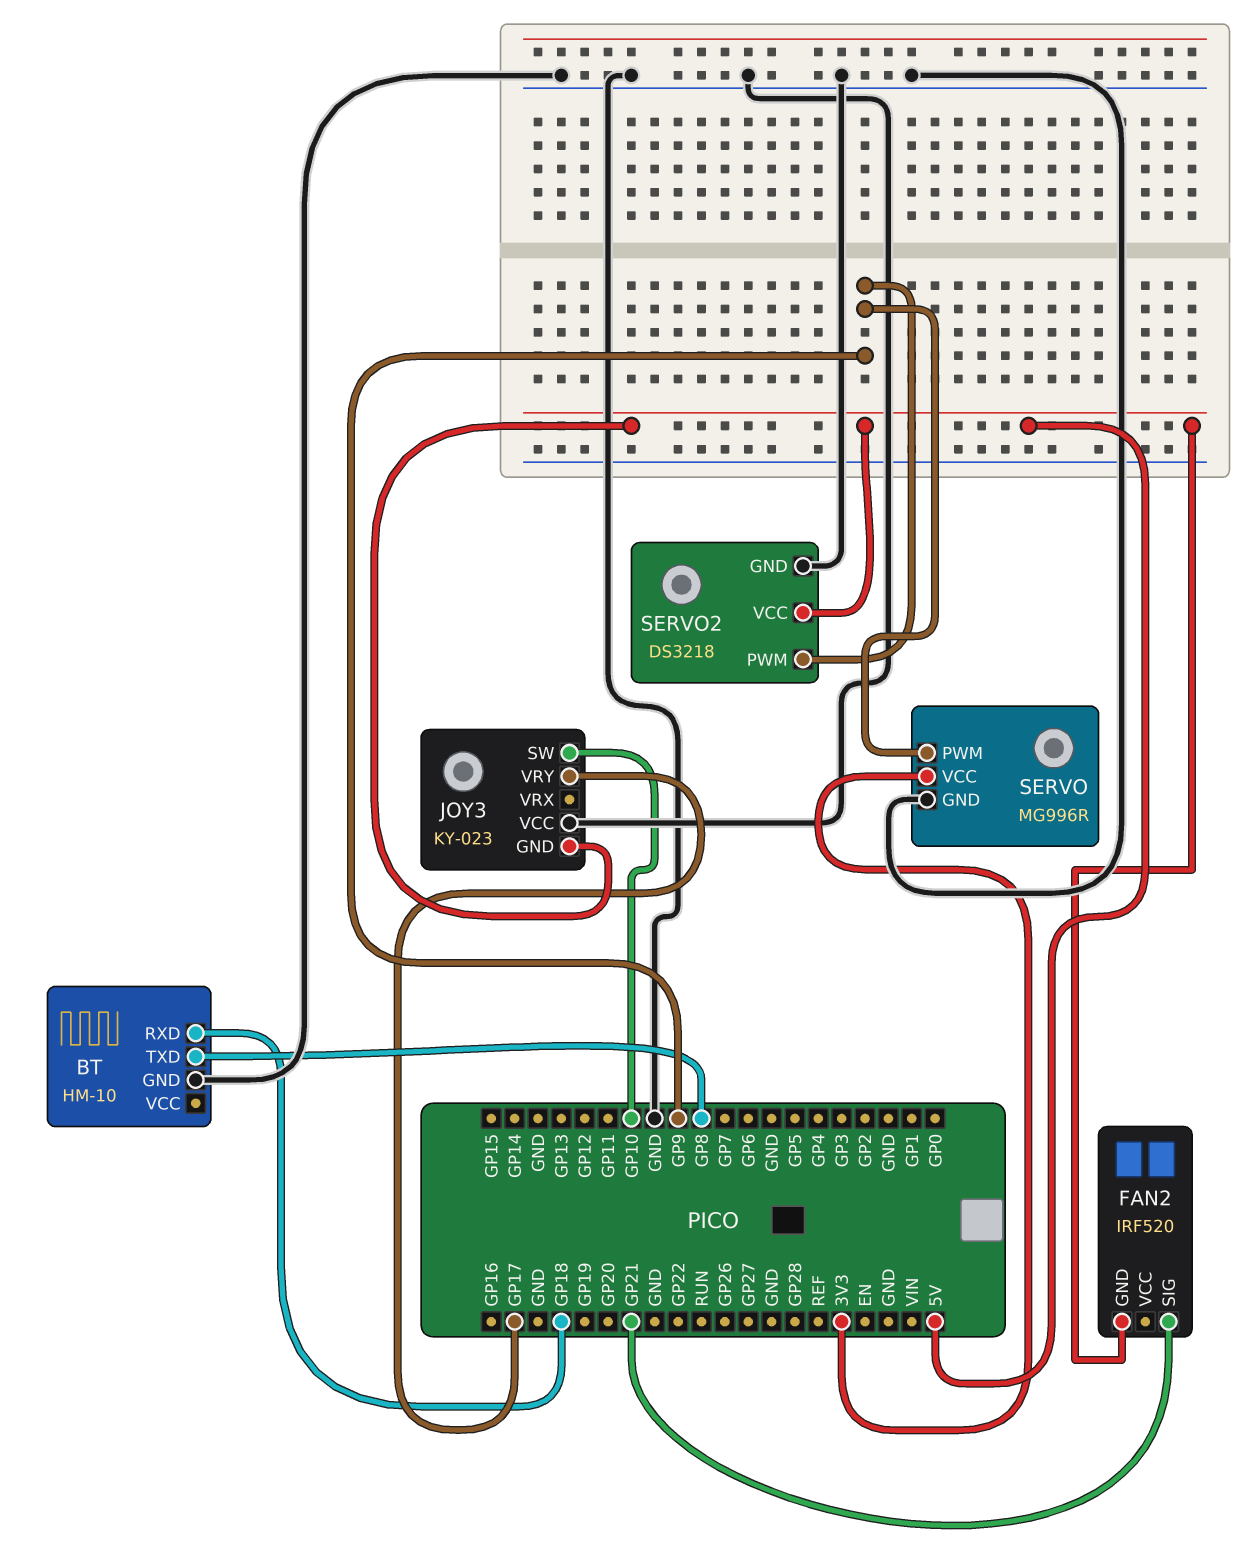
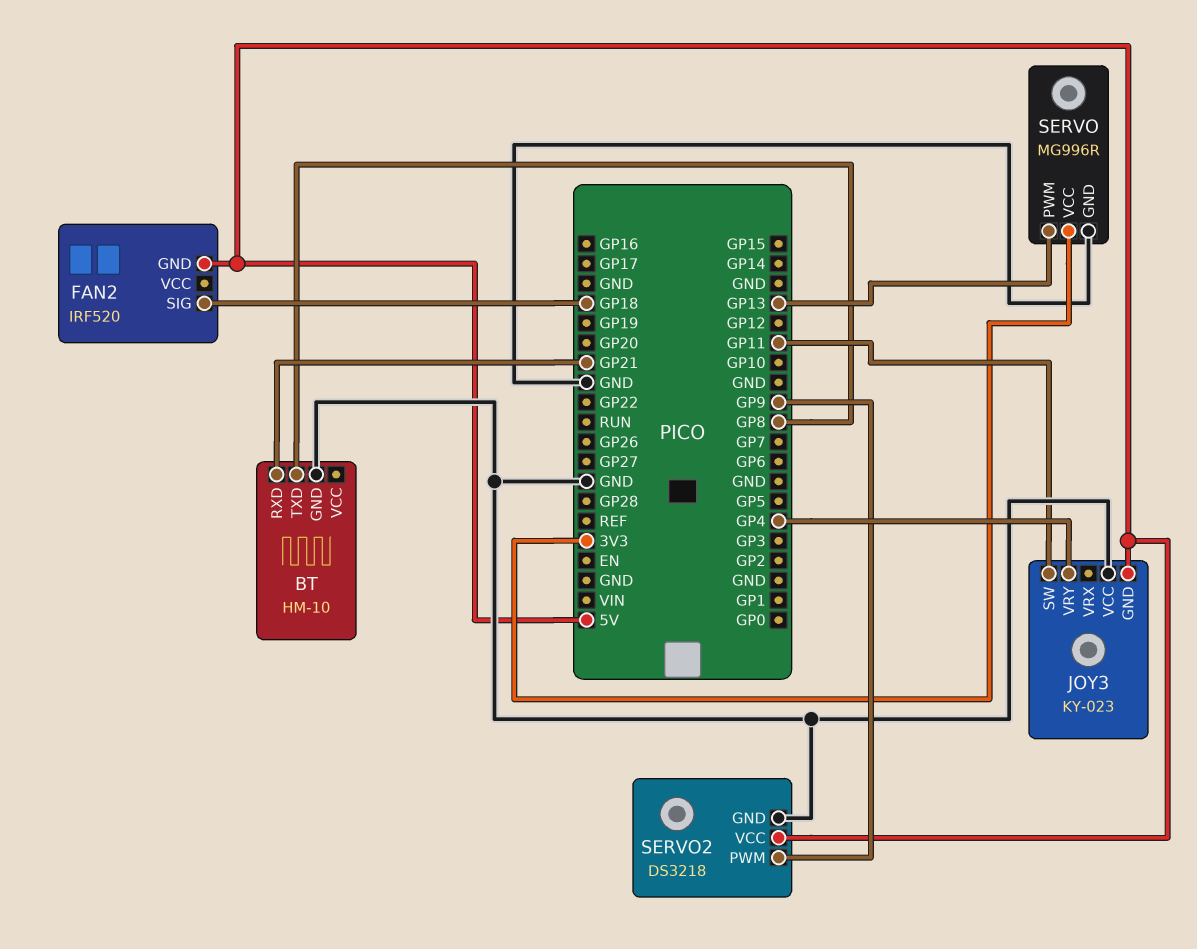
BT pin RXD: GP18 -> GP21
FAN2 pin SIG: GP21 -> GP18
JOY3 pin SW: GP10 -> GP11
JOY3 pin VRY: GP17 -> GP4
SERVO pin PWM: GP9 -> GP13

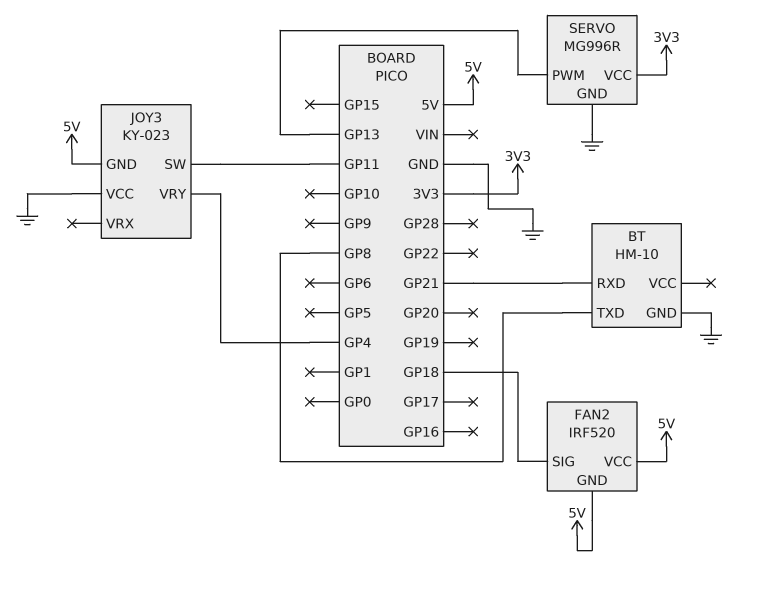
FAN2 pin VCC: none -> 5V
SERVO2: DS3218 -> none
SERVO2 pin GND: GND -> none
SERVO2 pin PWM: GP9 -> none
SERVO2 pin VCC: 5V -> none

